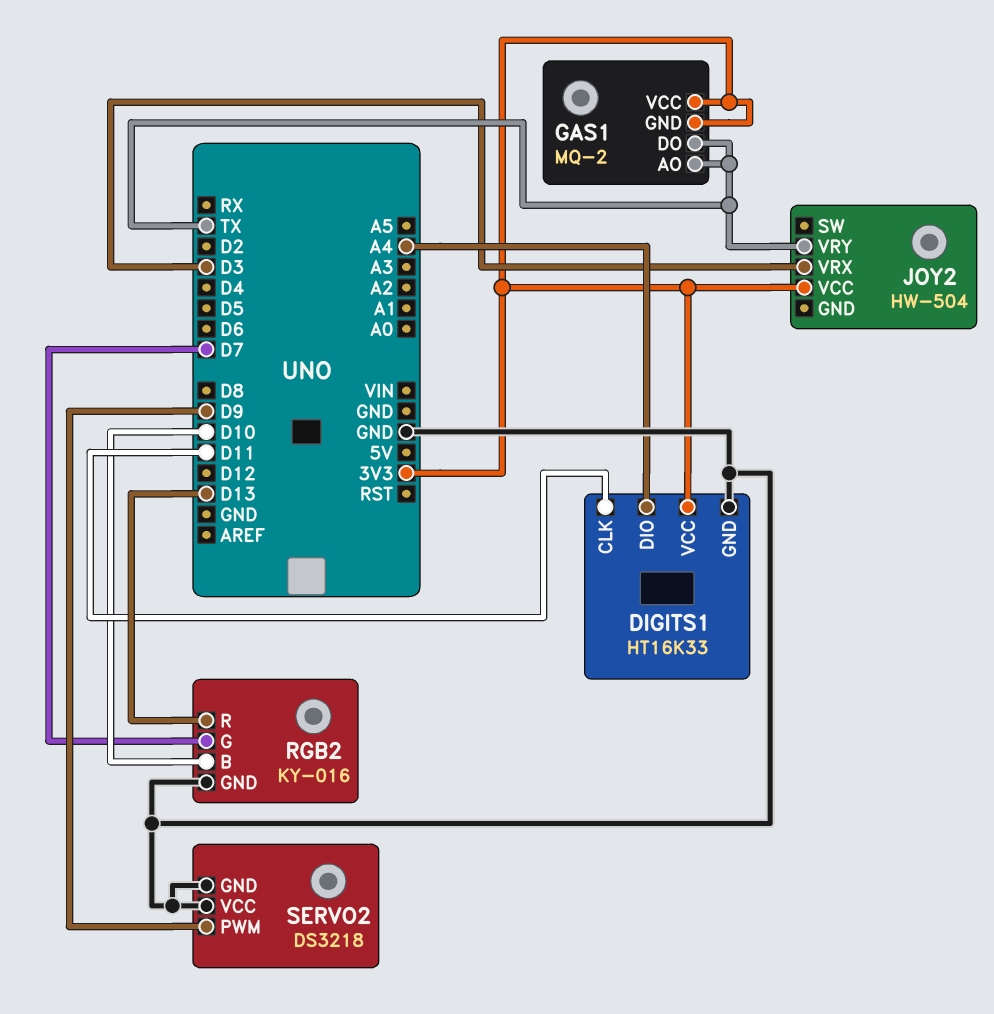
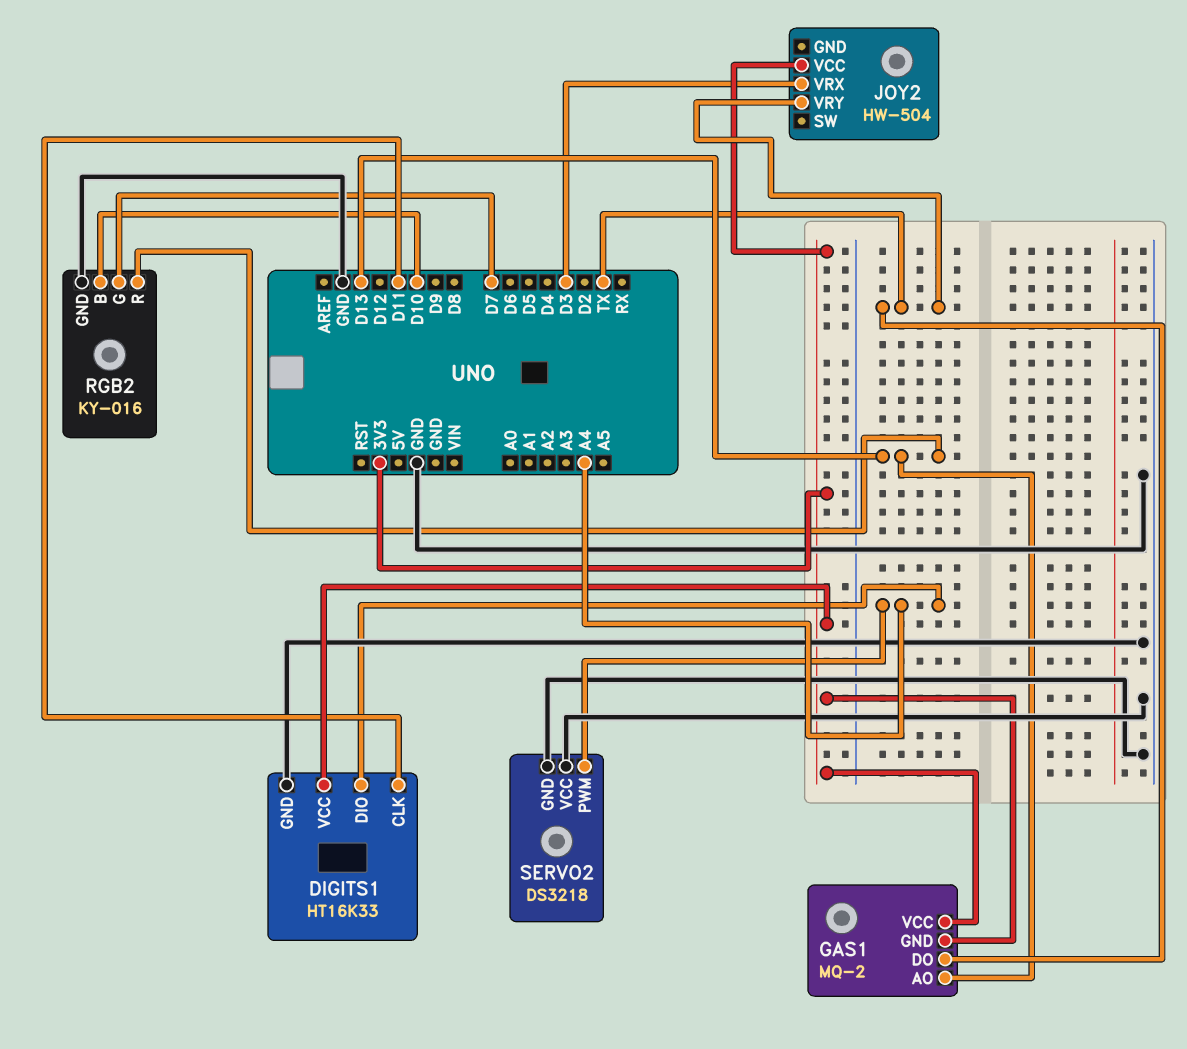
GAS1 pin AO: TX -> D13
SERVO2 pin PWM: D9 -> A4

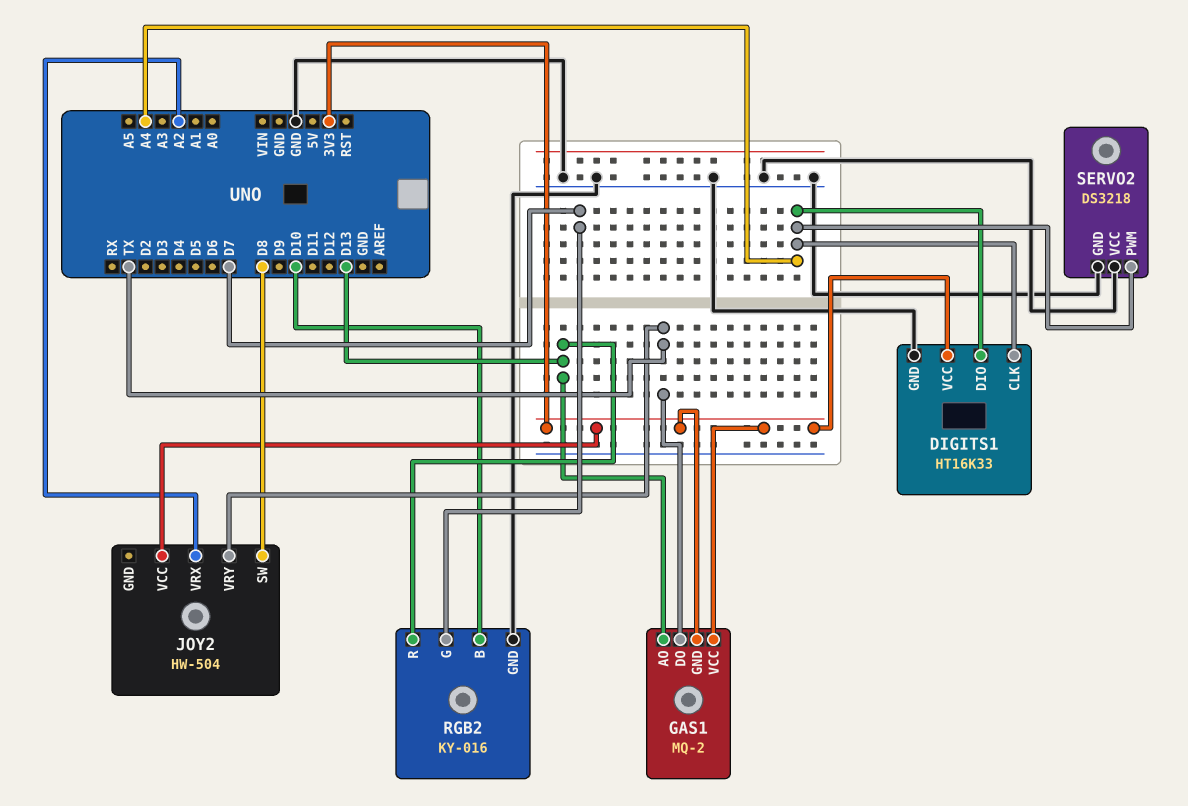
DIGITS1 pin CLK: D11 -> A4
JOY2 pin SW: none -> D8
JOY2 pin VRX: D3 -> A2

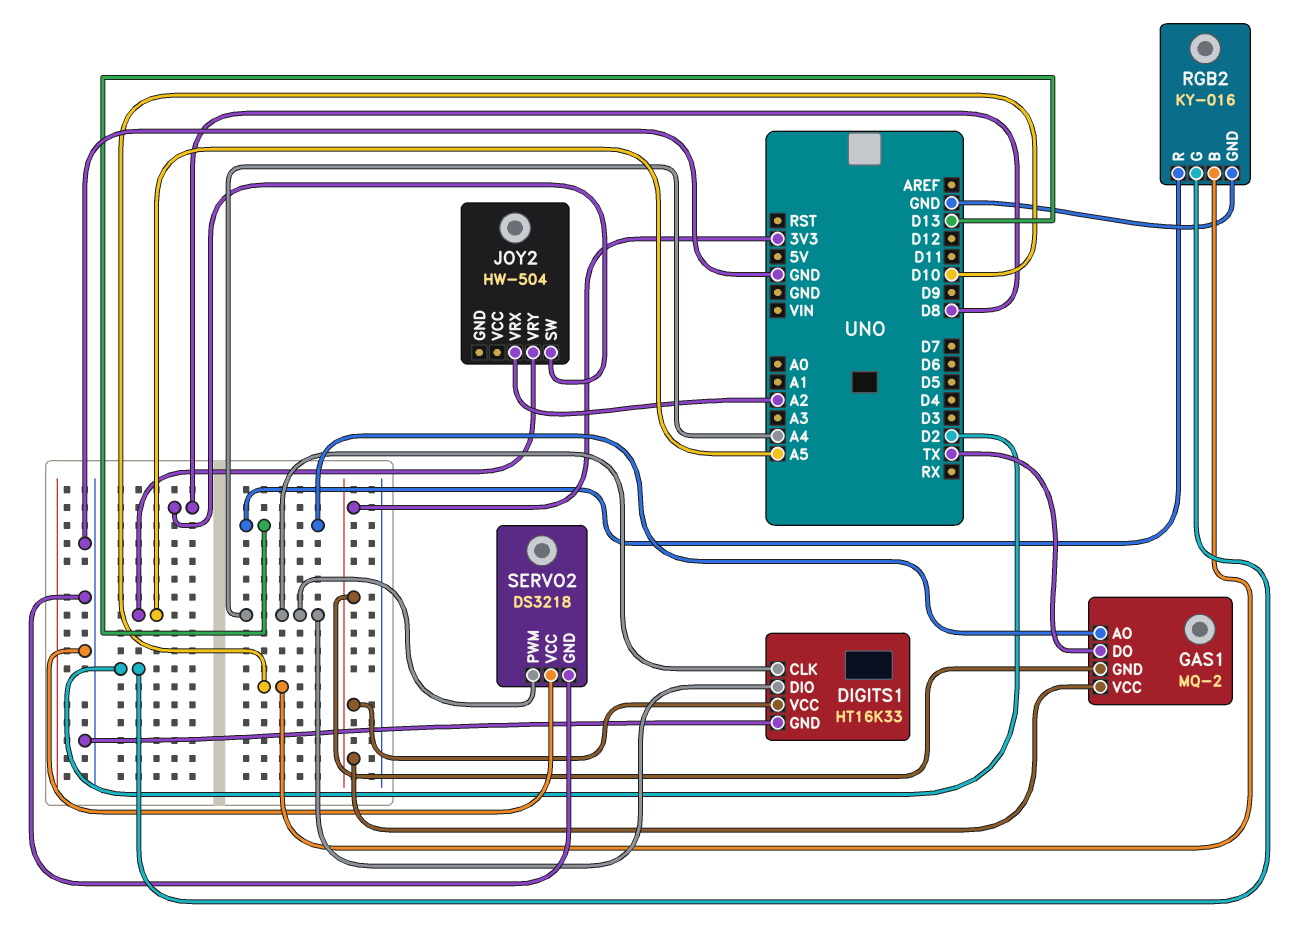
JOY2 pin VCC: 3V3 -> none
JOY2 pin VRY: TX -> A5
RGB2 pin G: D7 -> D2

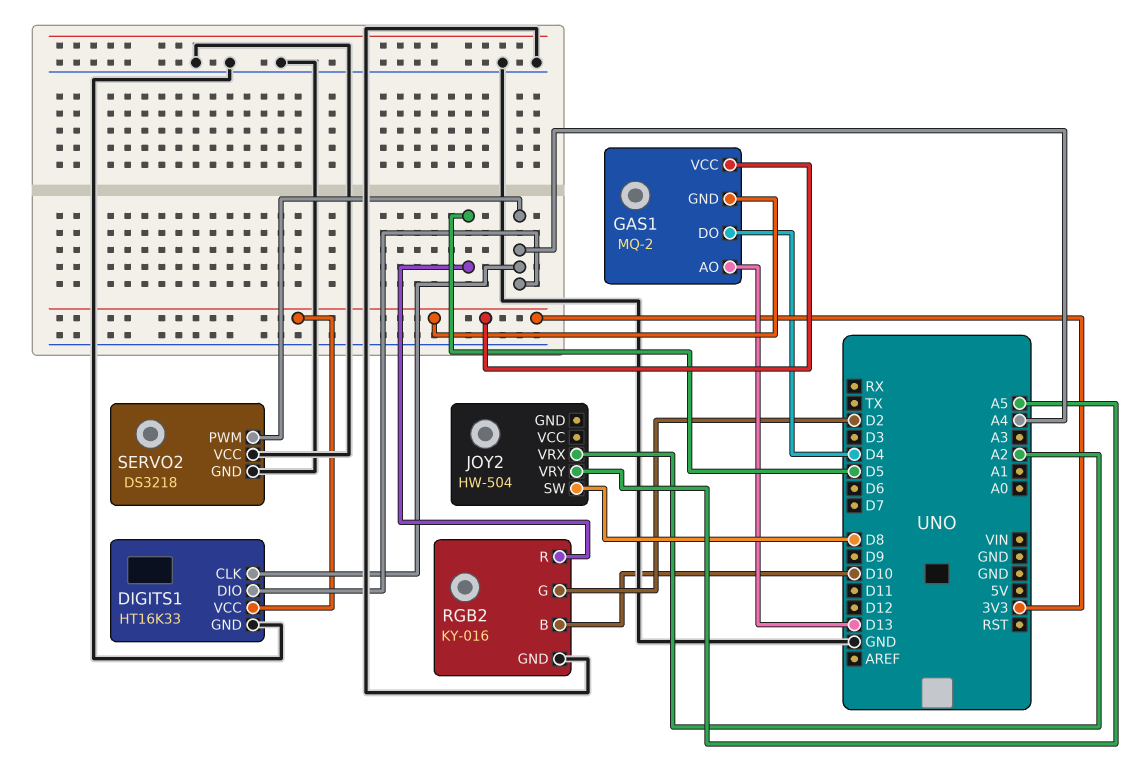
GAS1 pin DO: TX -> D4
RGB2 pin R: D13 -> D5

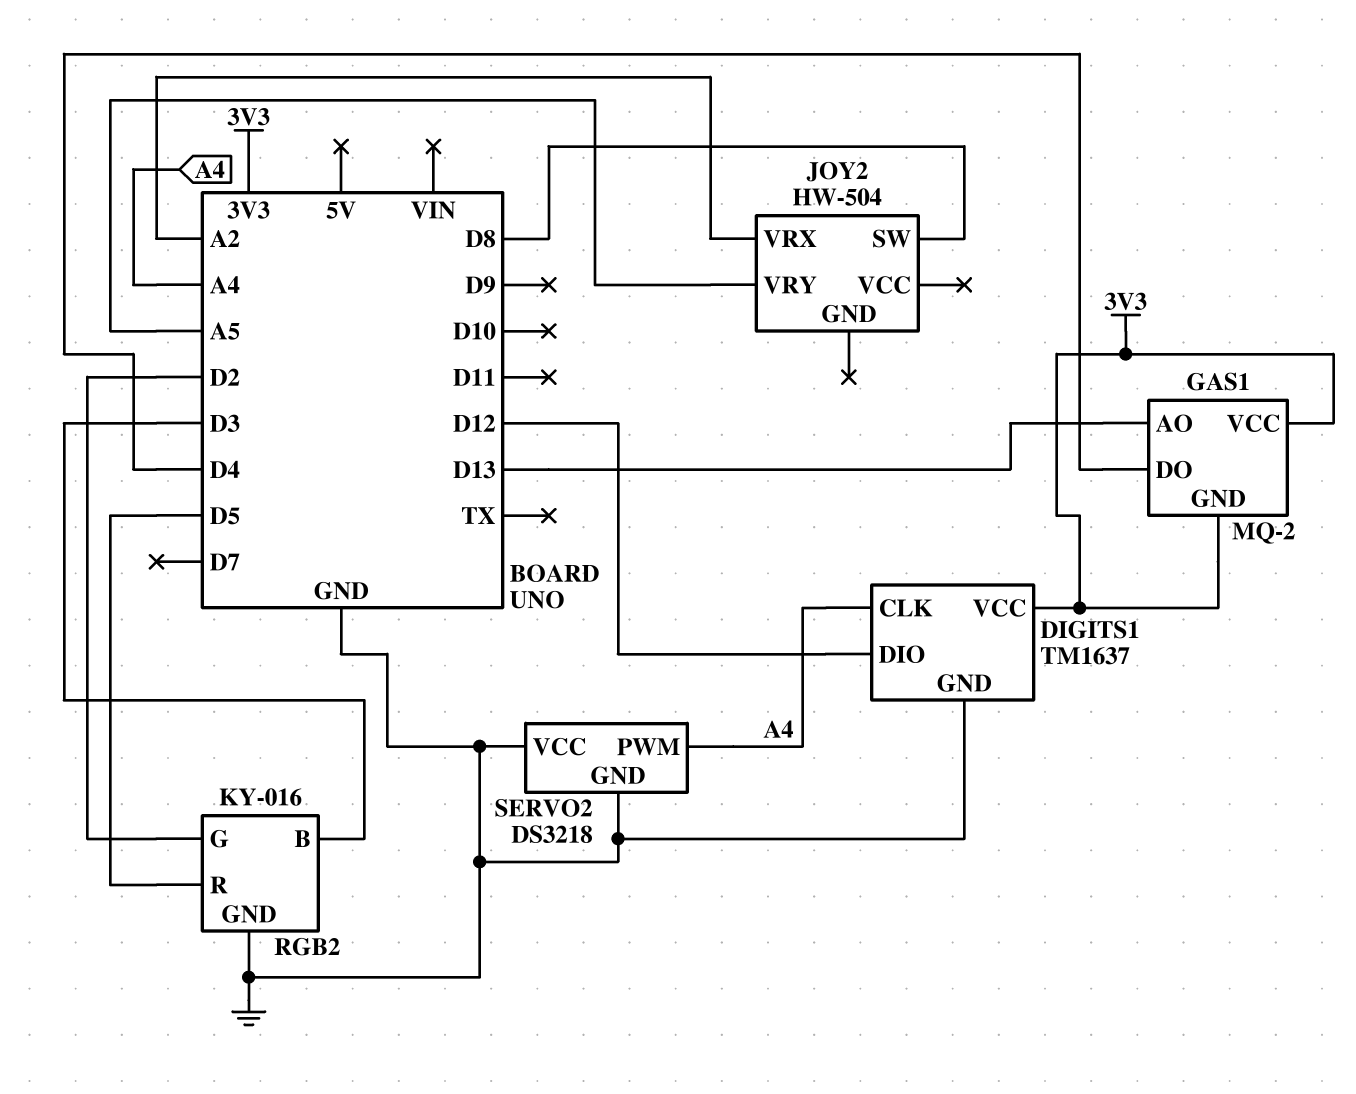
DIGITS1: HT16K33 -> TM1637
DIGITS1 pin DIO: A4 -> D12
RGB2 pin B: D10 -> D3

